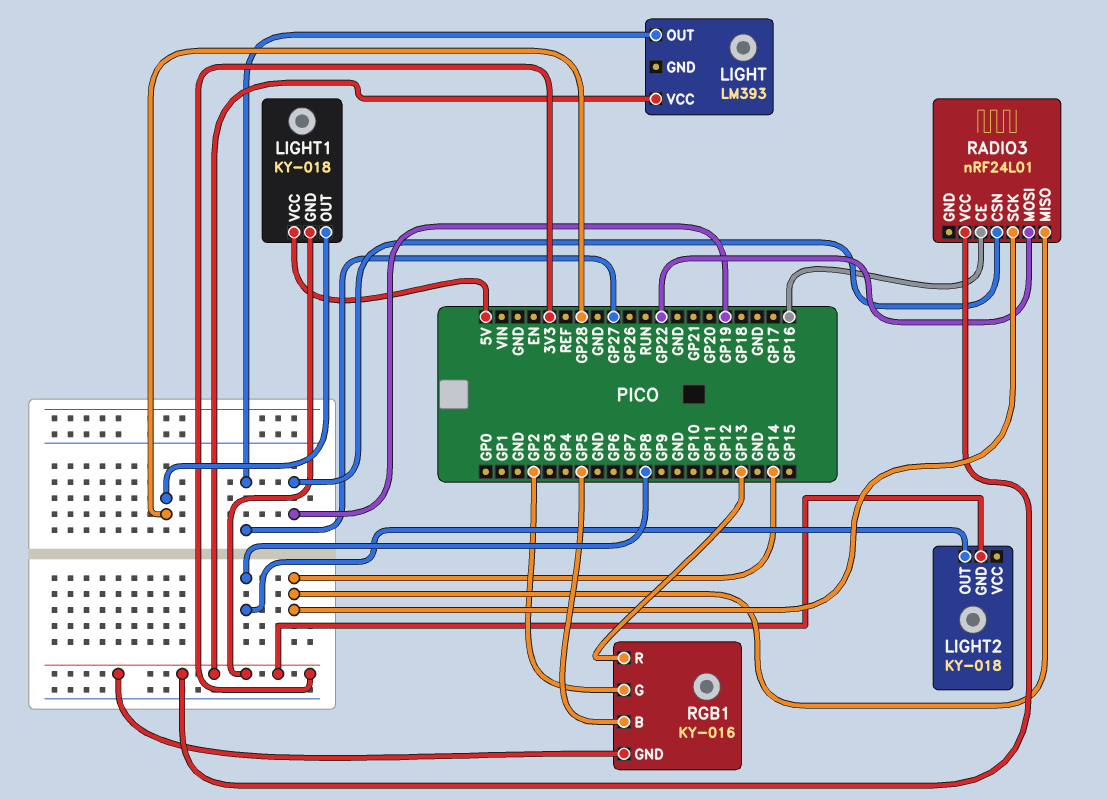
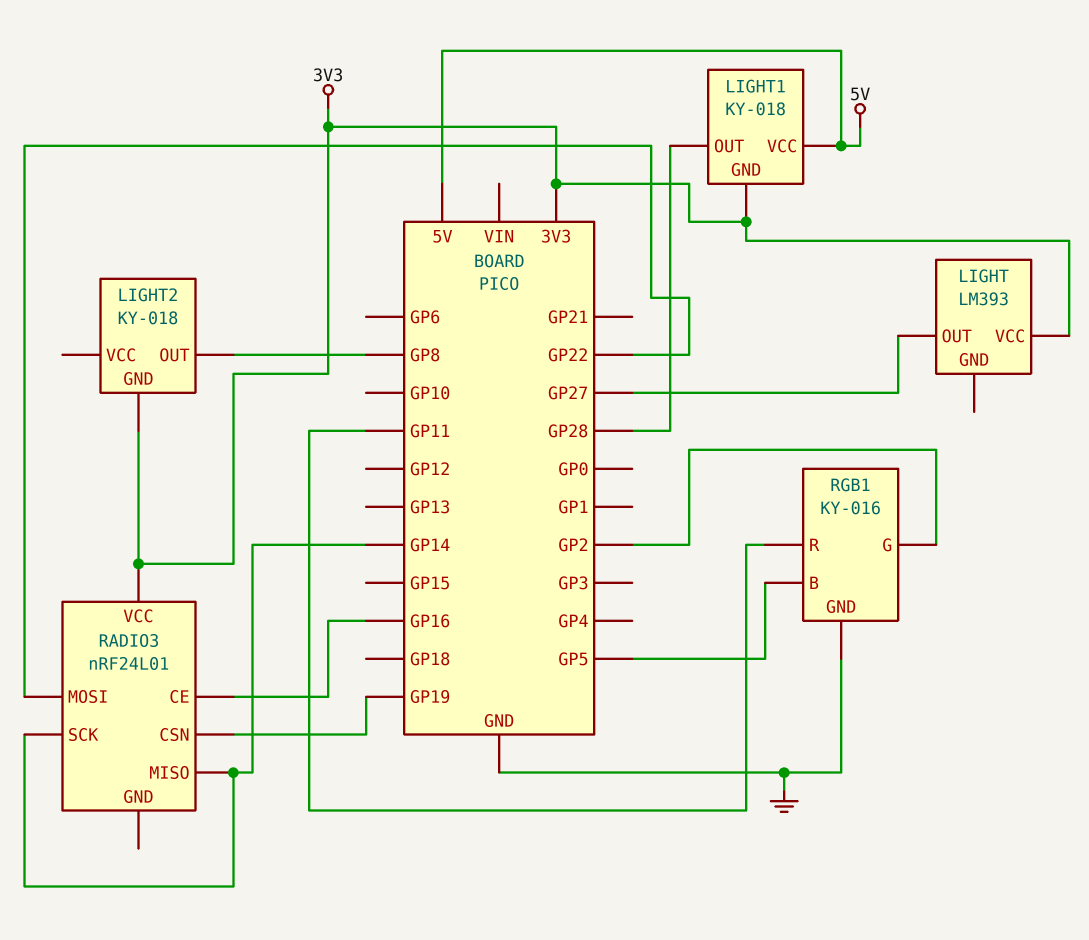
RGB1 pin GND: 3V3 -> GND
RGB1 pin R: GP13 -> GP11

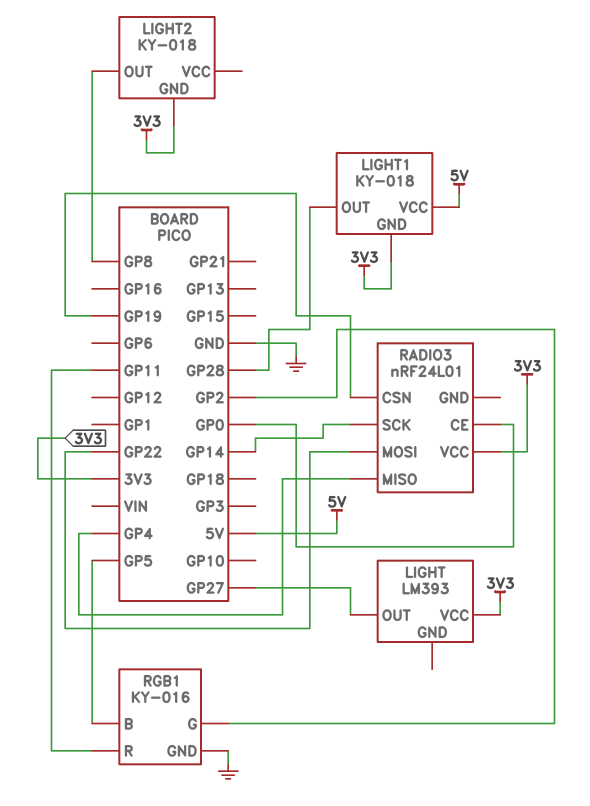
RADIO3 pin CE: GP16 -> GP0
RADIO3 pin MISO: GP14 -> GP4

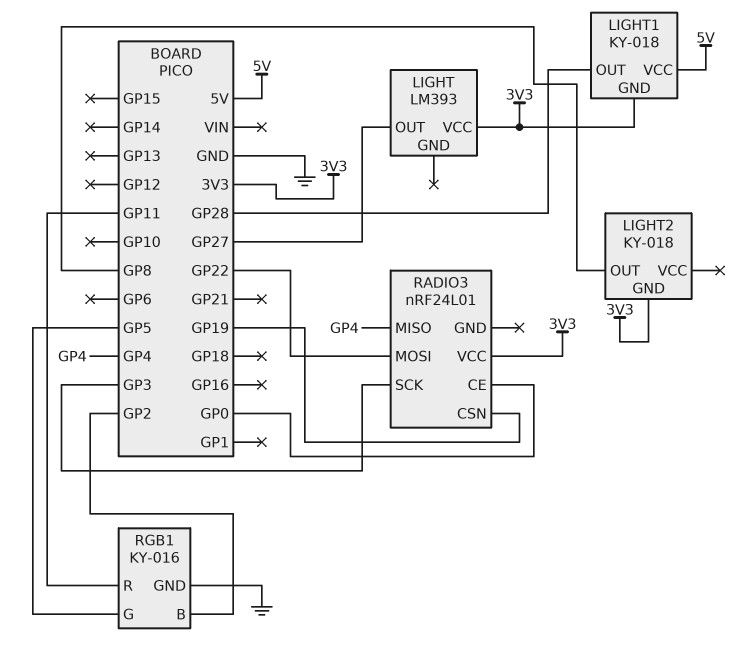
RADIO3 pin SCK: GP14 -> GP3
RGB1 pin B: GP5 -> GP2
RGB1 pin G: GP2 -> GP5

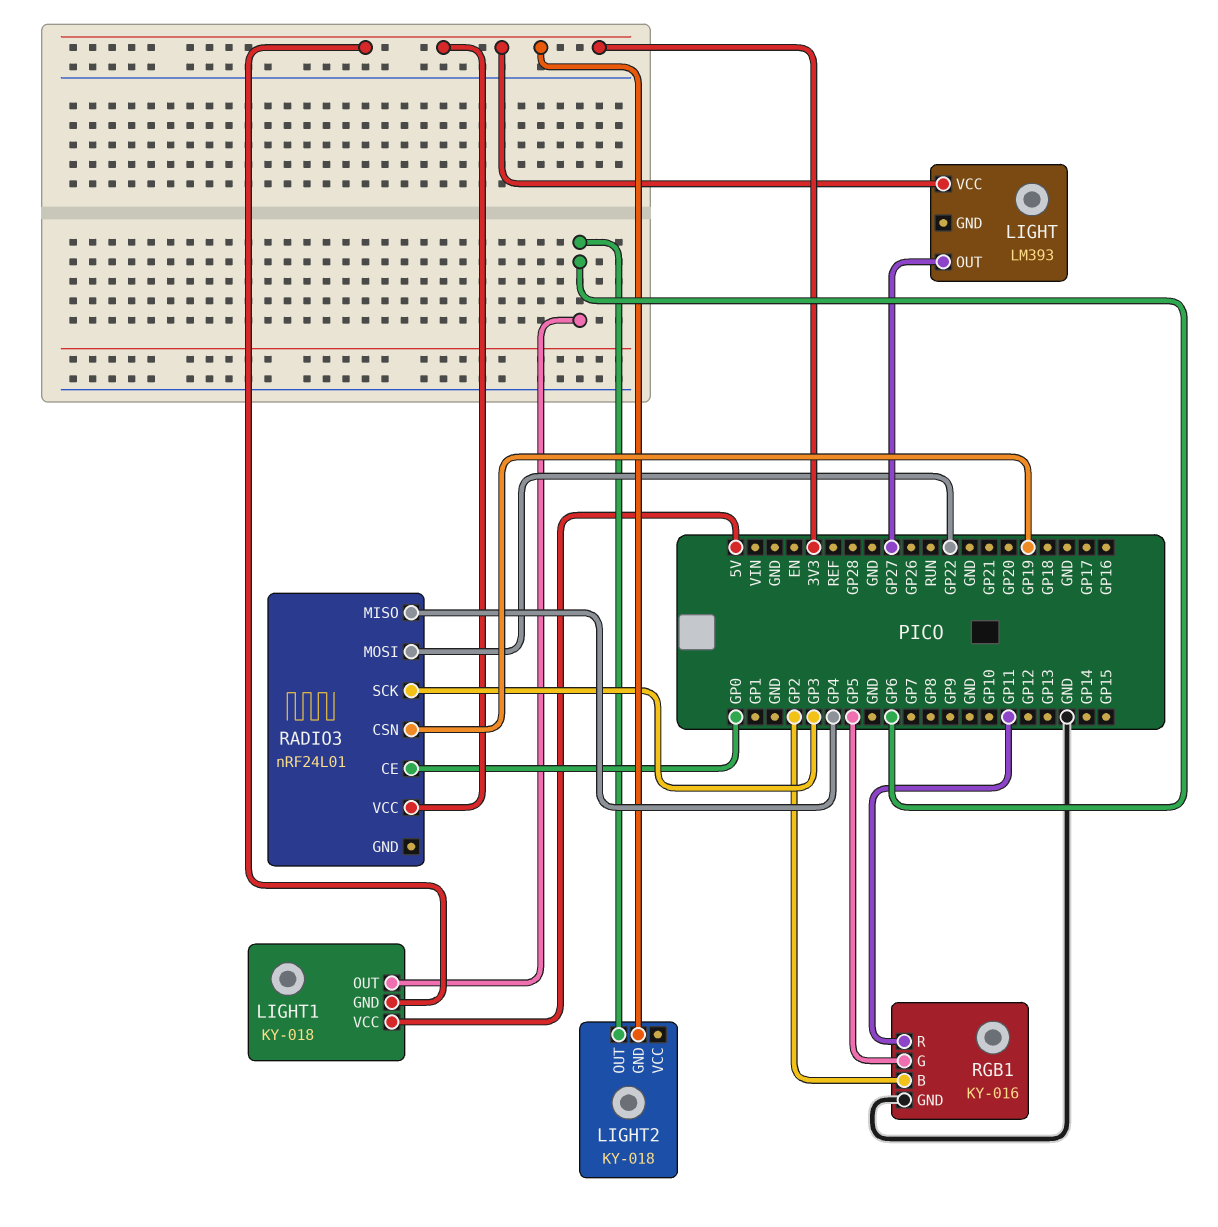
LIGHT1 pin OUT: GP28 -> GP6
LIGHT2 pin OUT: GP8 -> GP6

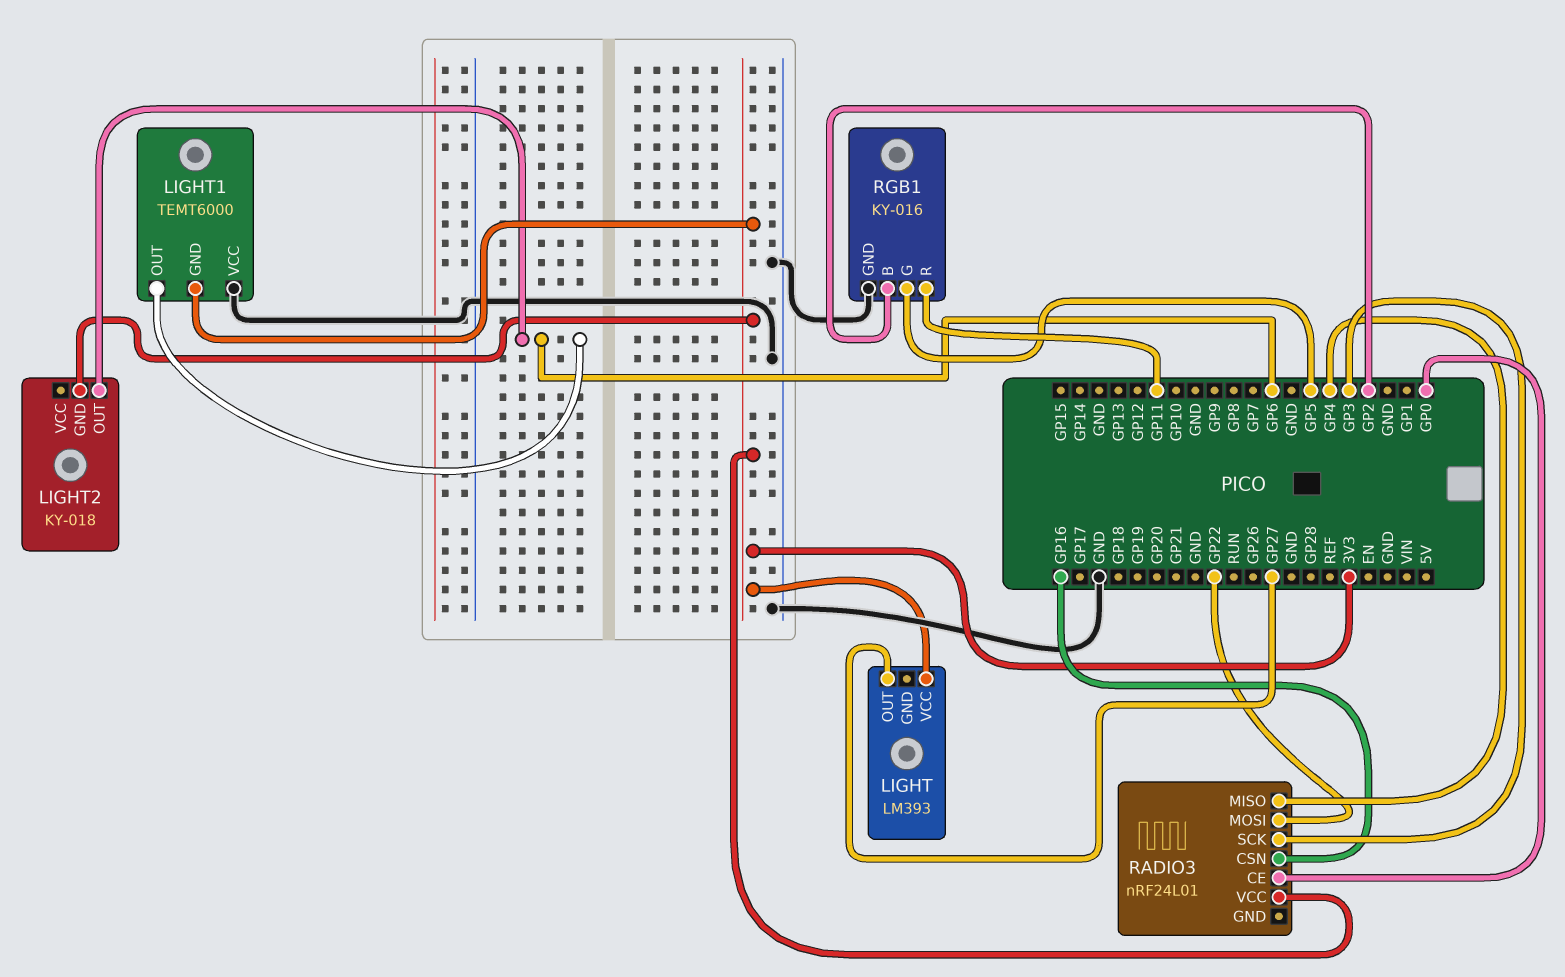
LIGHT1: KY-018 -> TEMT6000
LIGHT1 pin VCC: 5V -> GND
RADIO3 pin CSN: GP19 -> GP16

